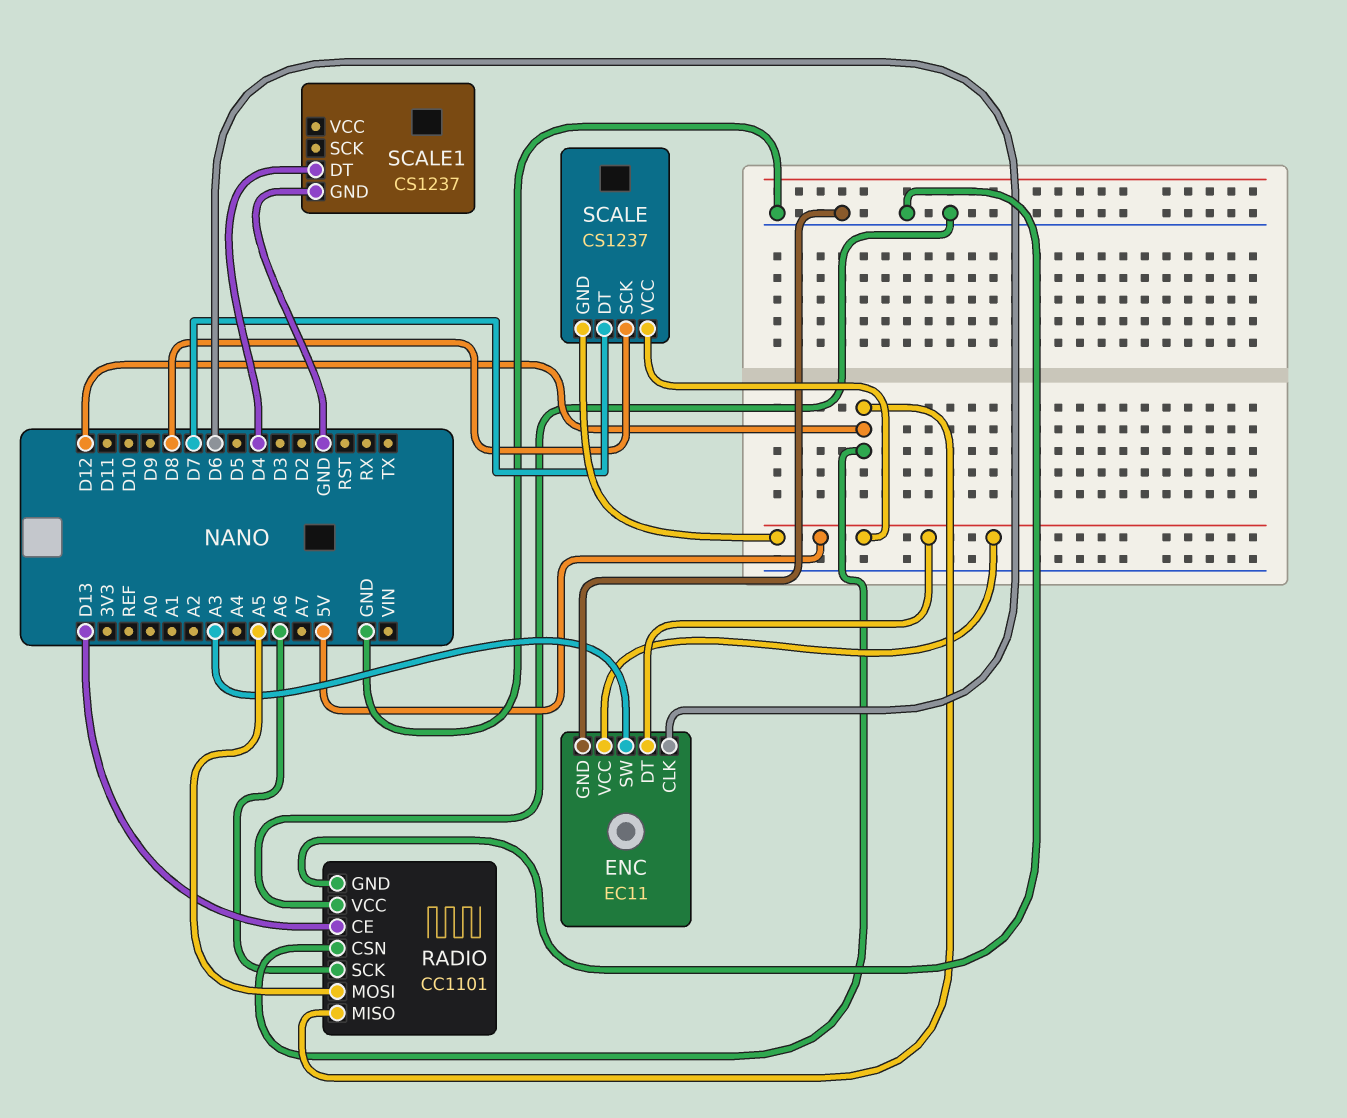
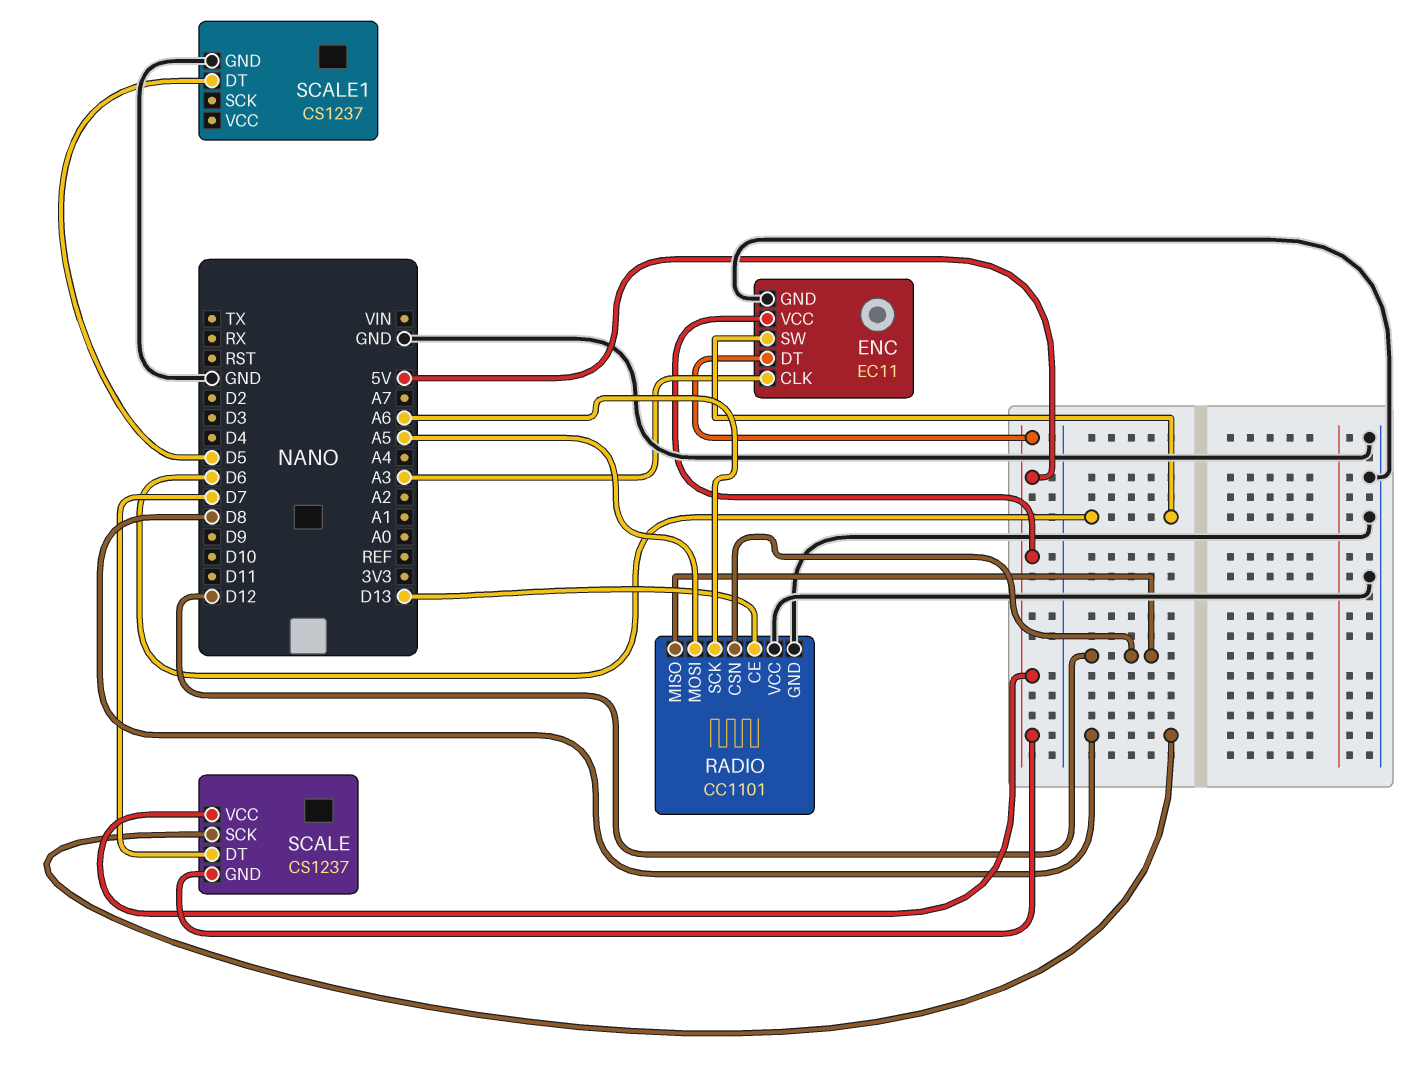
ENC pin CLK: D6 -> A3
ENC pin SW: A3 -> D6
SCALE1 pin DT: D4 -> D5

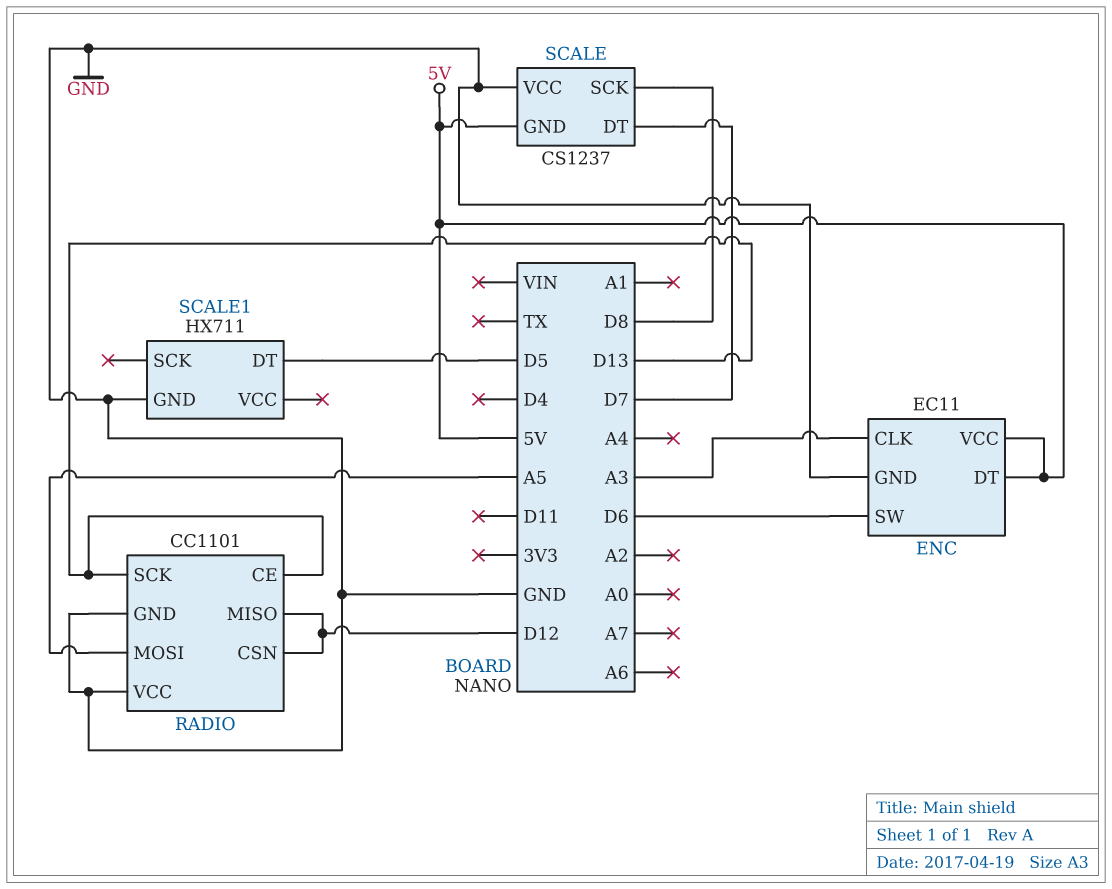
RADIO pin SCK: A6 -> D13
SCALE pin VCC: 5V -> GND
SCALE1: CS1237 -> HX711

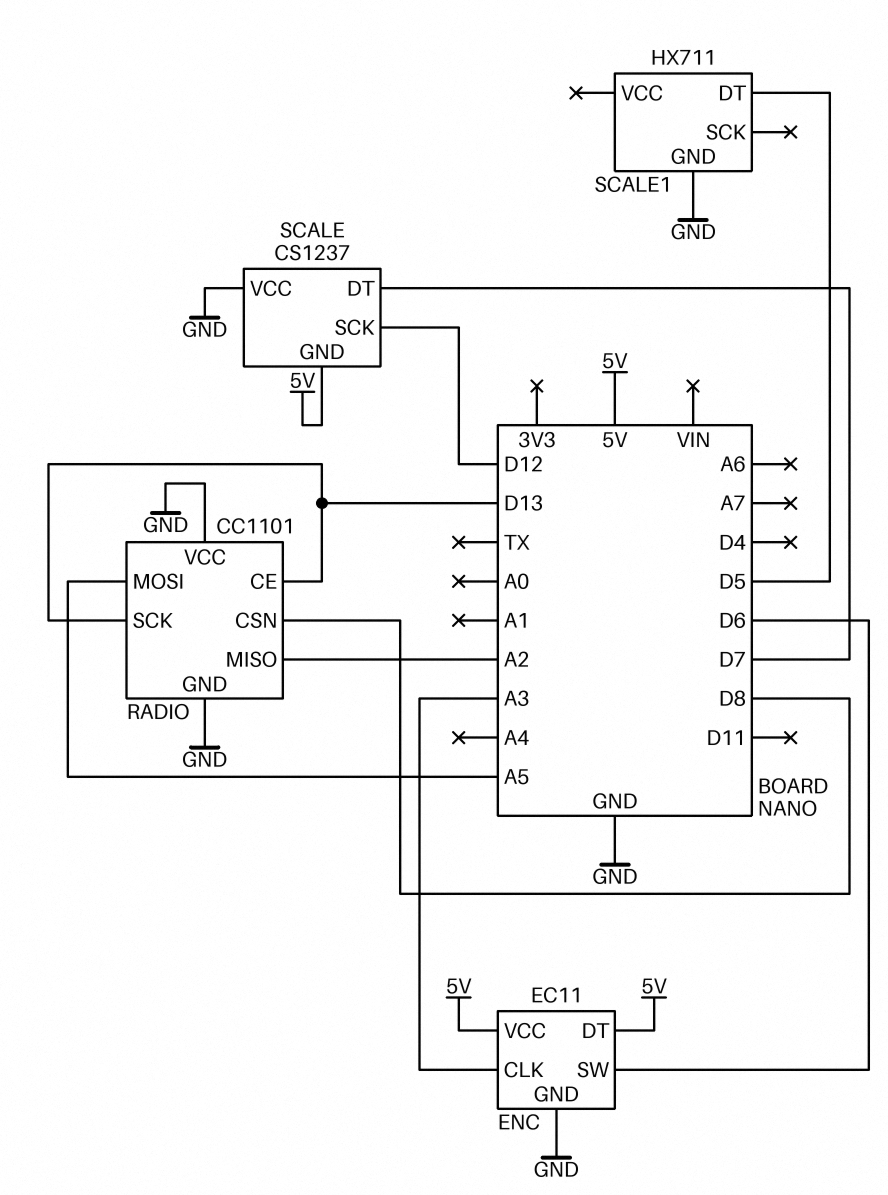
RADIO pin CSN: D12 -> D8
RADIO pin MISO: D12 -> A2
SCALE pin SCK: D8 -> D12

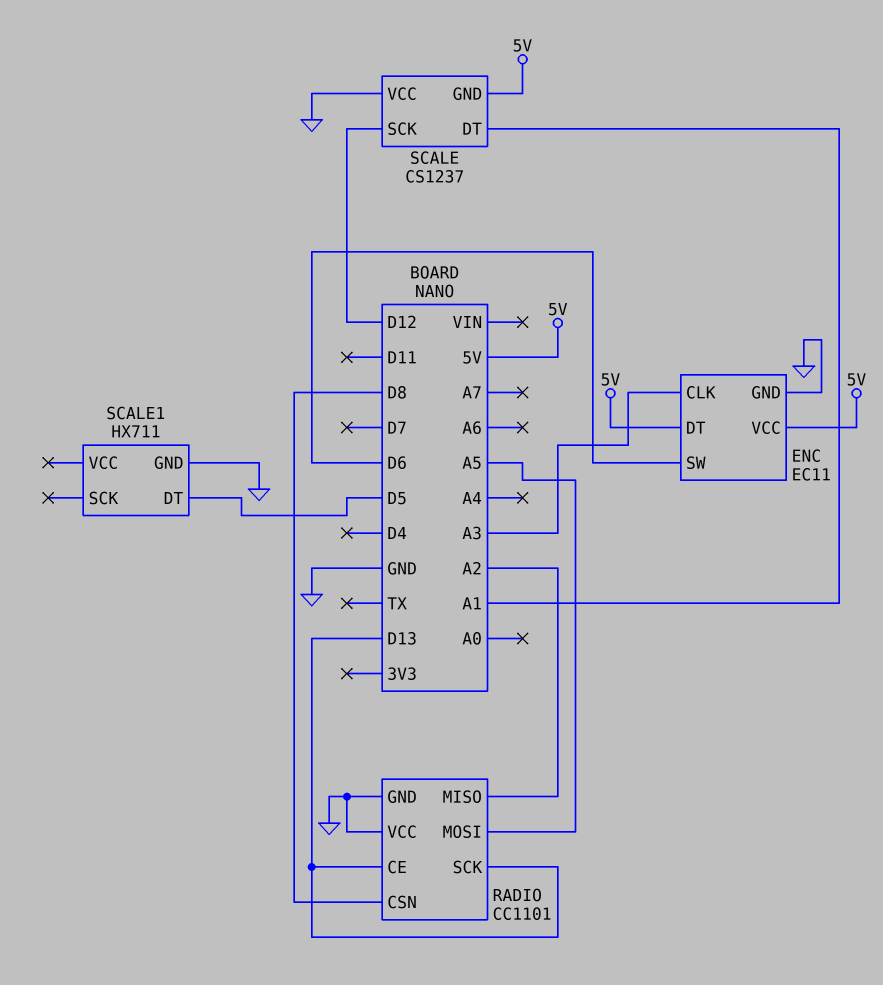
SCALE pin DT: D7 -> A1

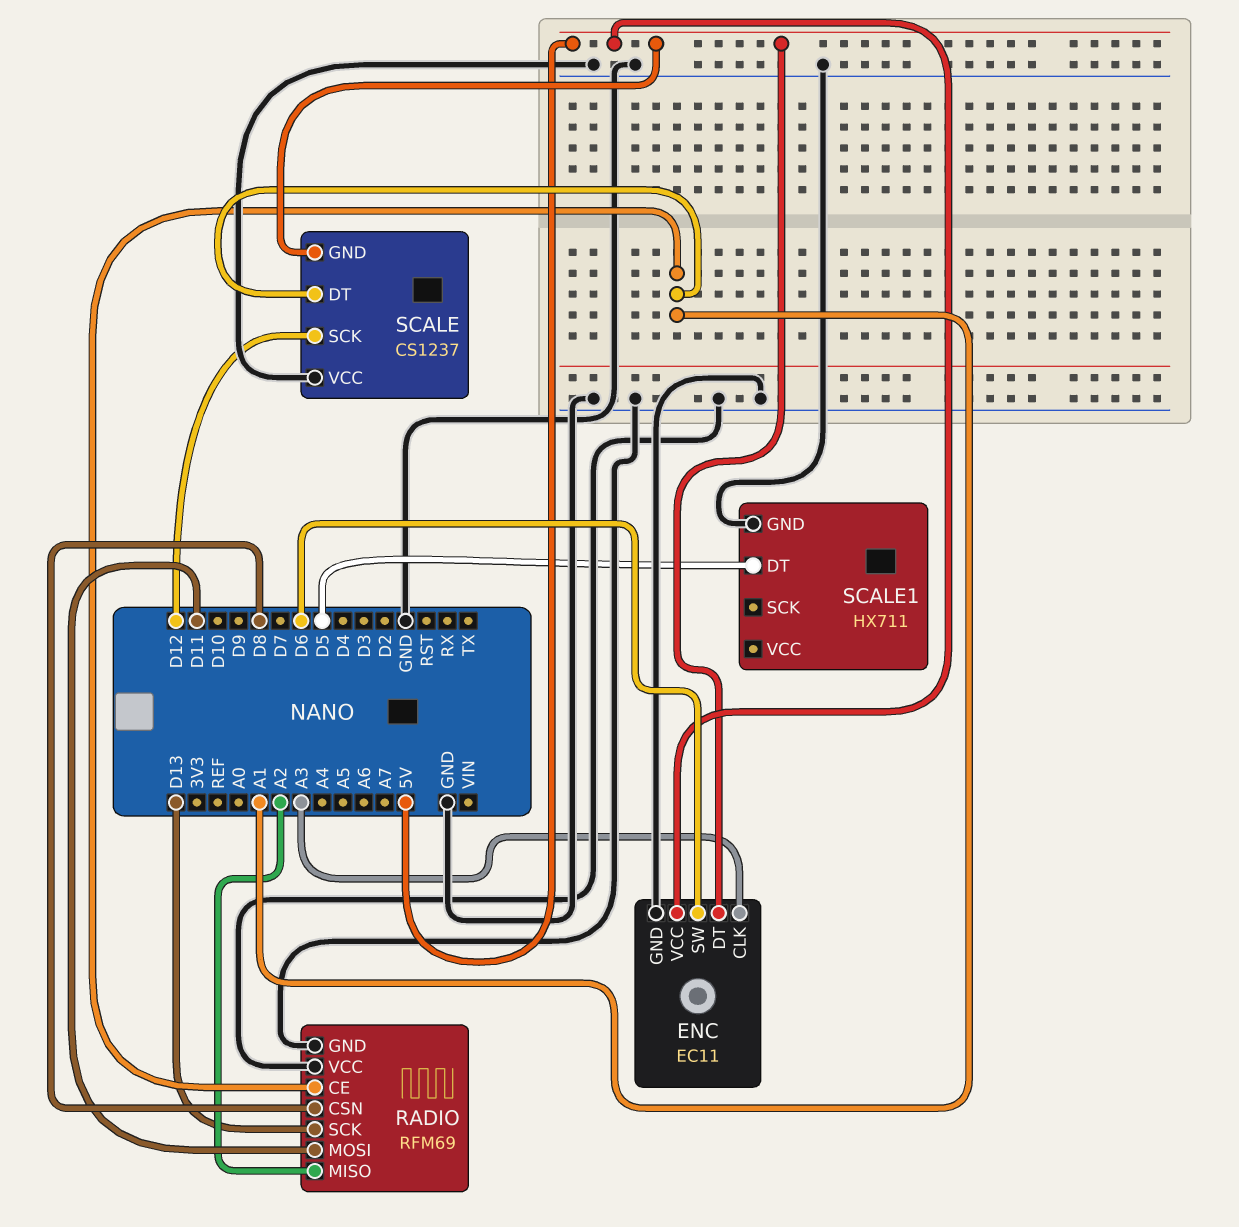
RADIO: CC1101 -> RFM69
RADIO pin CE: D13 -> A1
RADIO pin MOSI: A5 -> D11

